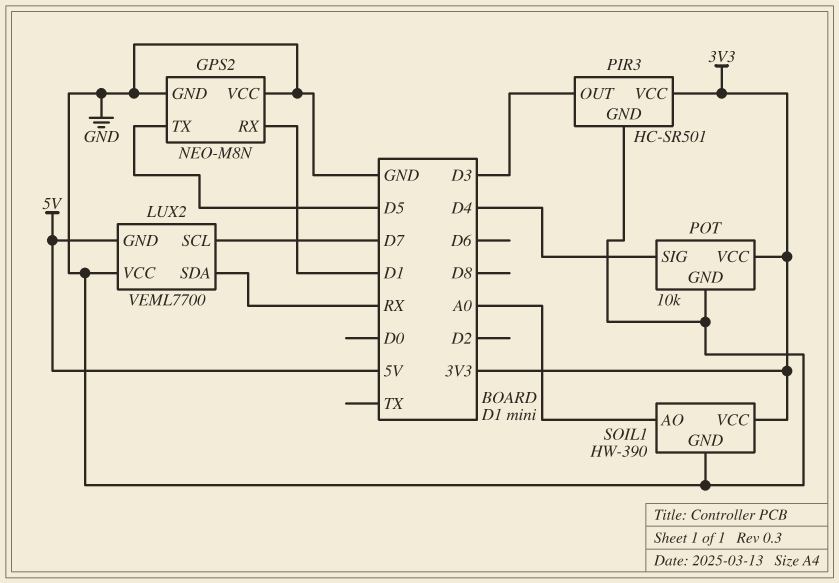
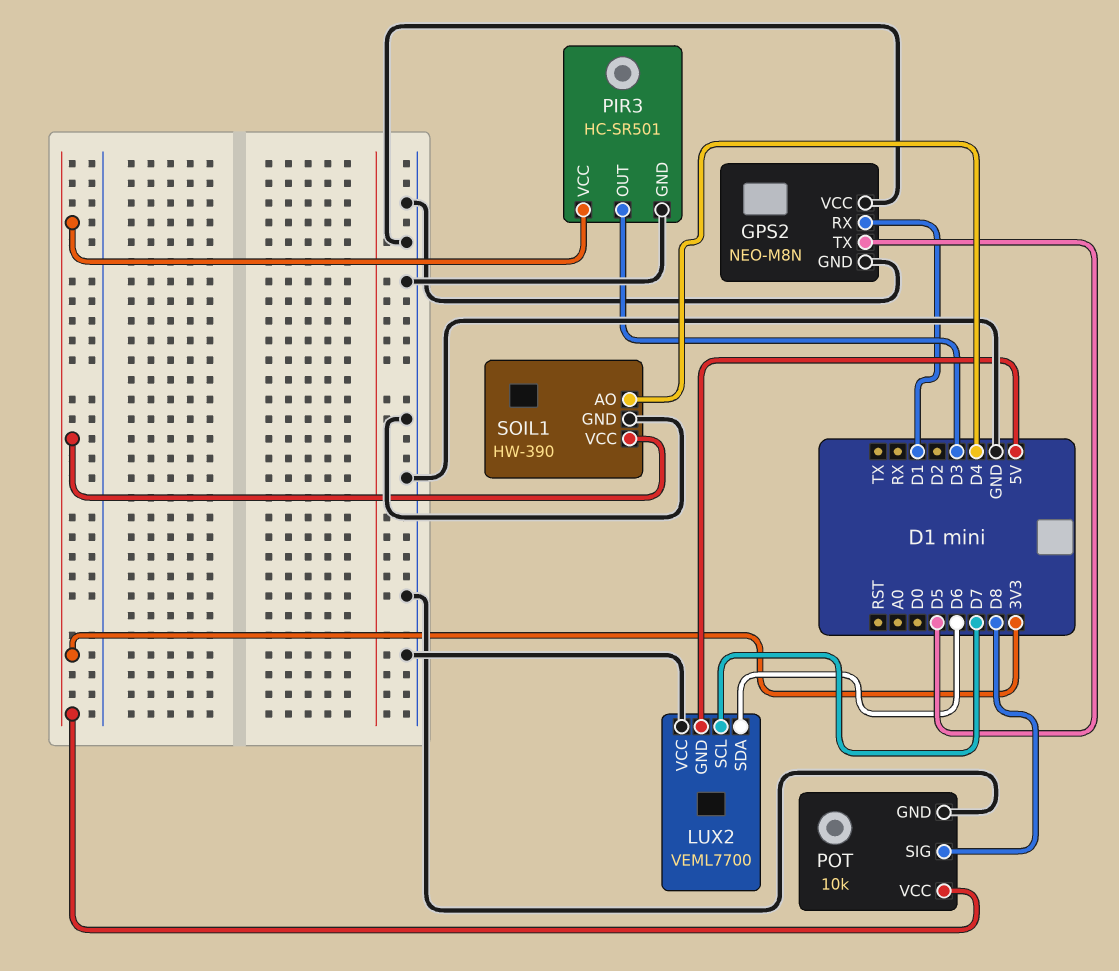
LUX2 pin SDA: RX -> D6
POT pin SIG: D4 -> D8
SOIL1 pin AO: A0 -> D4

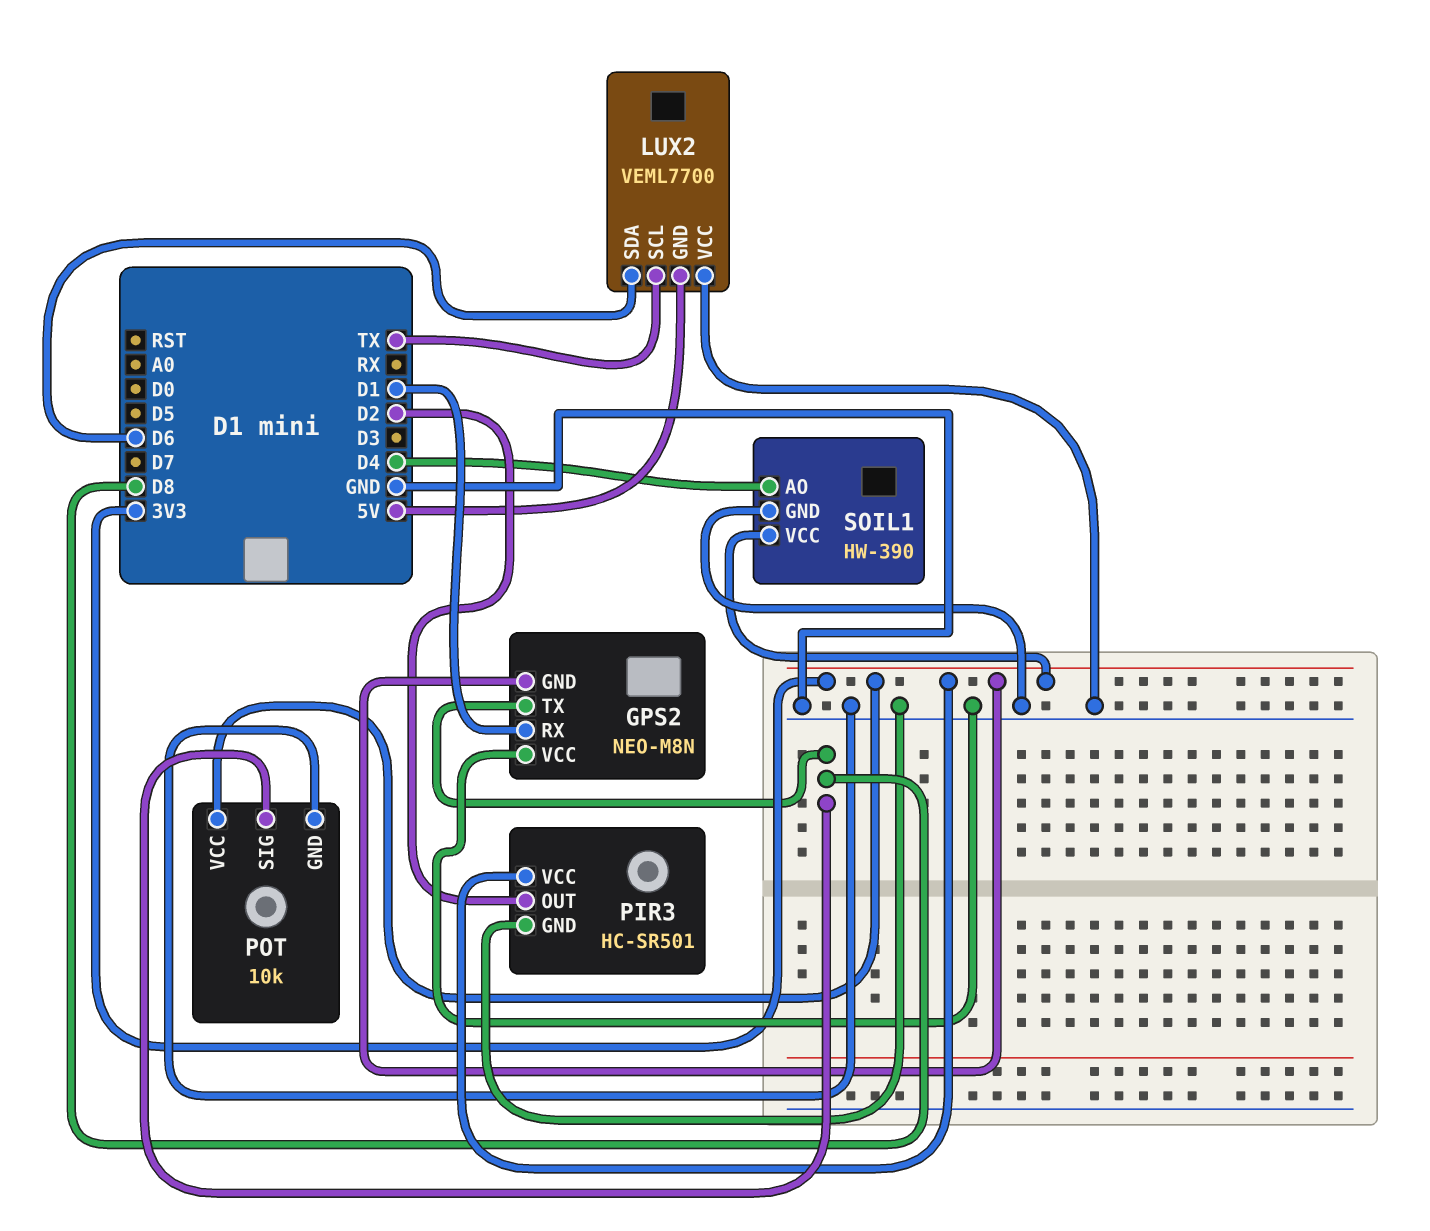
GPS2 pin GND: GND -> 3V3
GPS2 pin TX: D5 -> D8
LUX2 pin SCL: D7 -> TX
PIR3 pin OUT: D3 -> D2

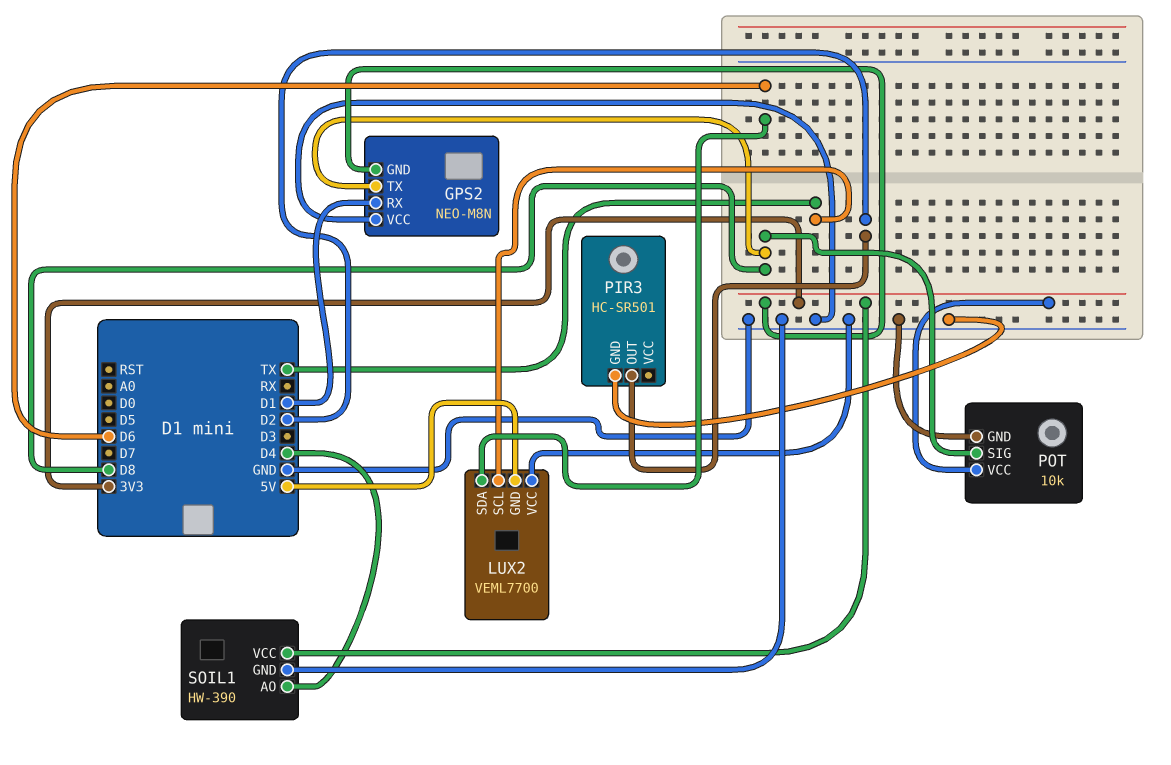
PIR3 pin VCC: 3V3 -> none

